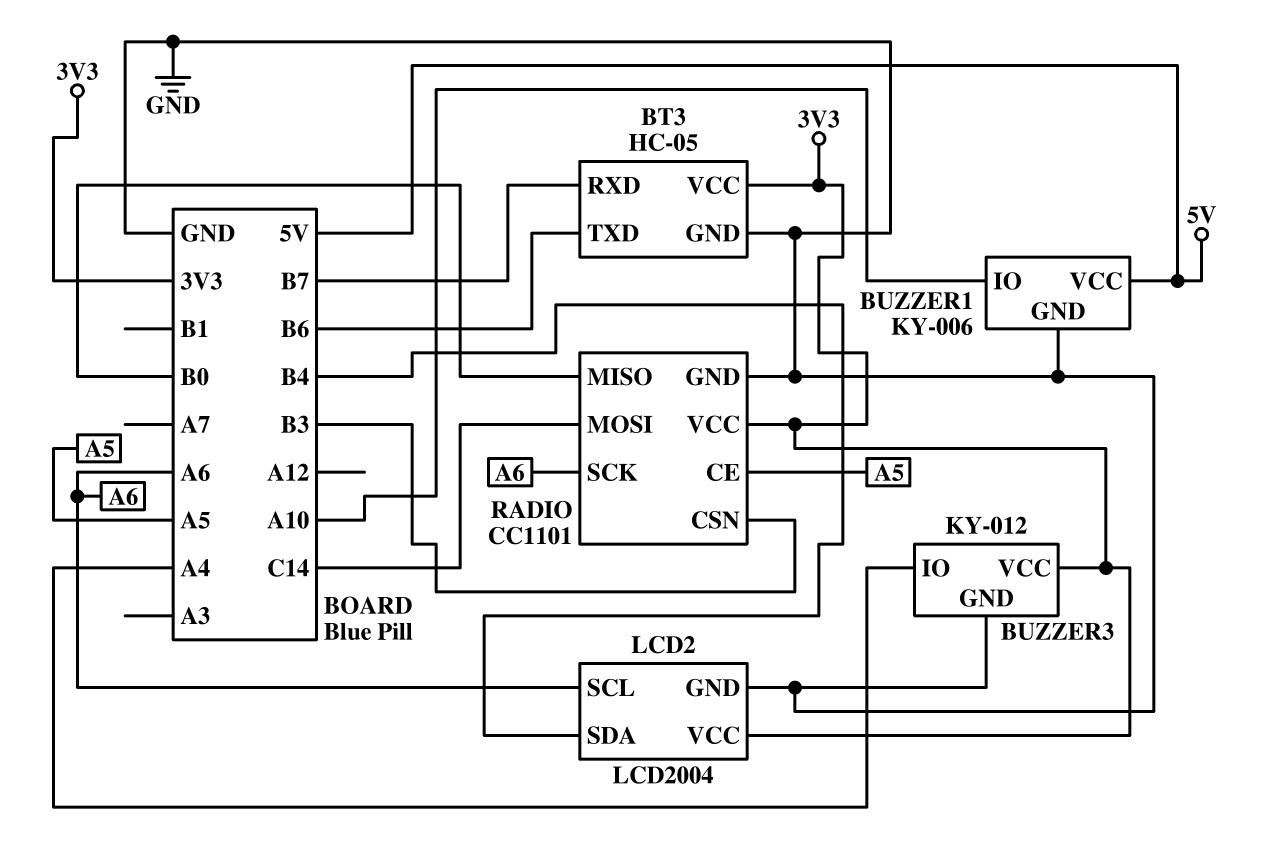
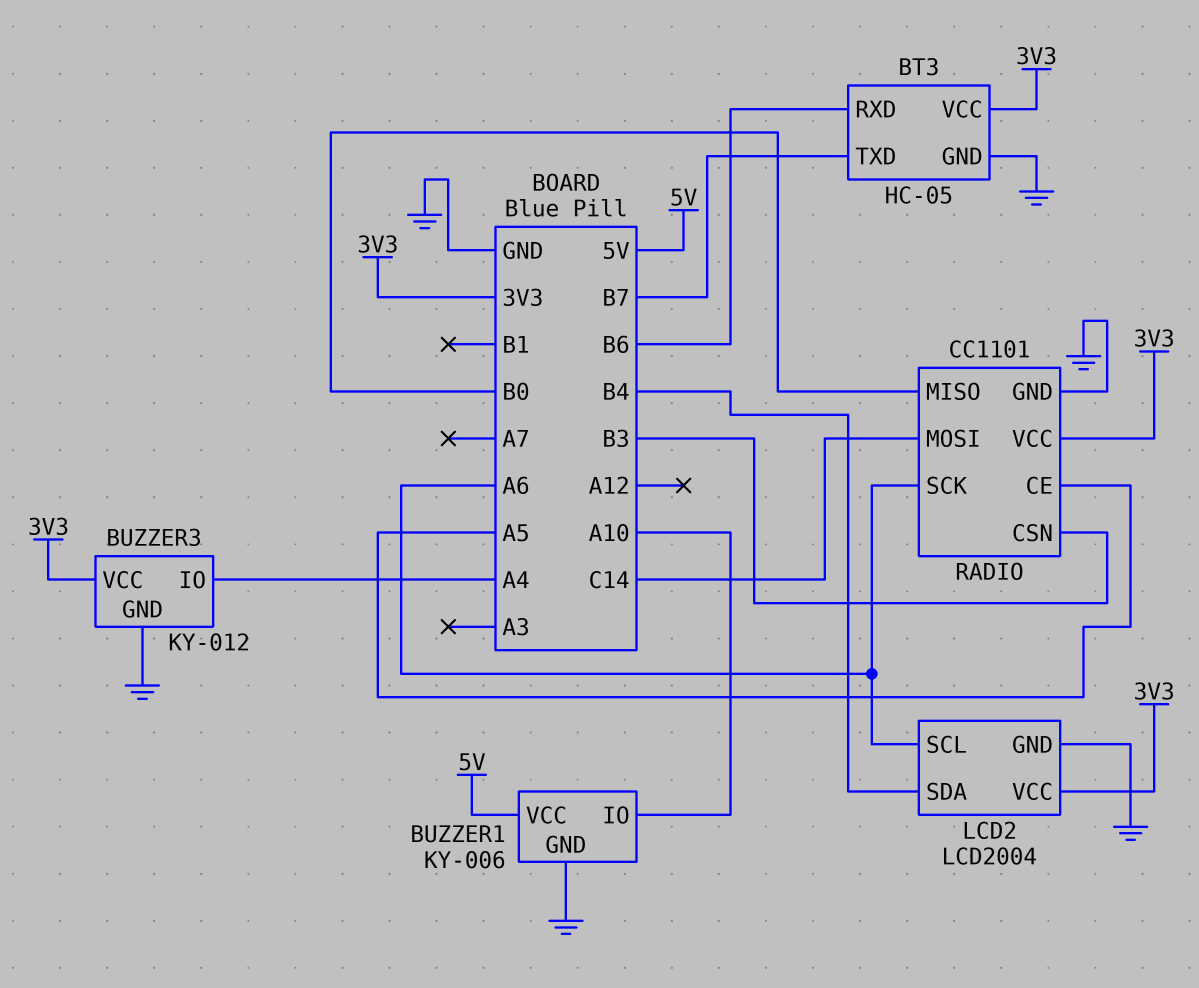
BT3 pin RXD: B7 -> B6
BT3 pin TXD: B6 -> B7

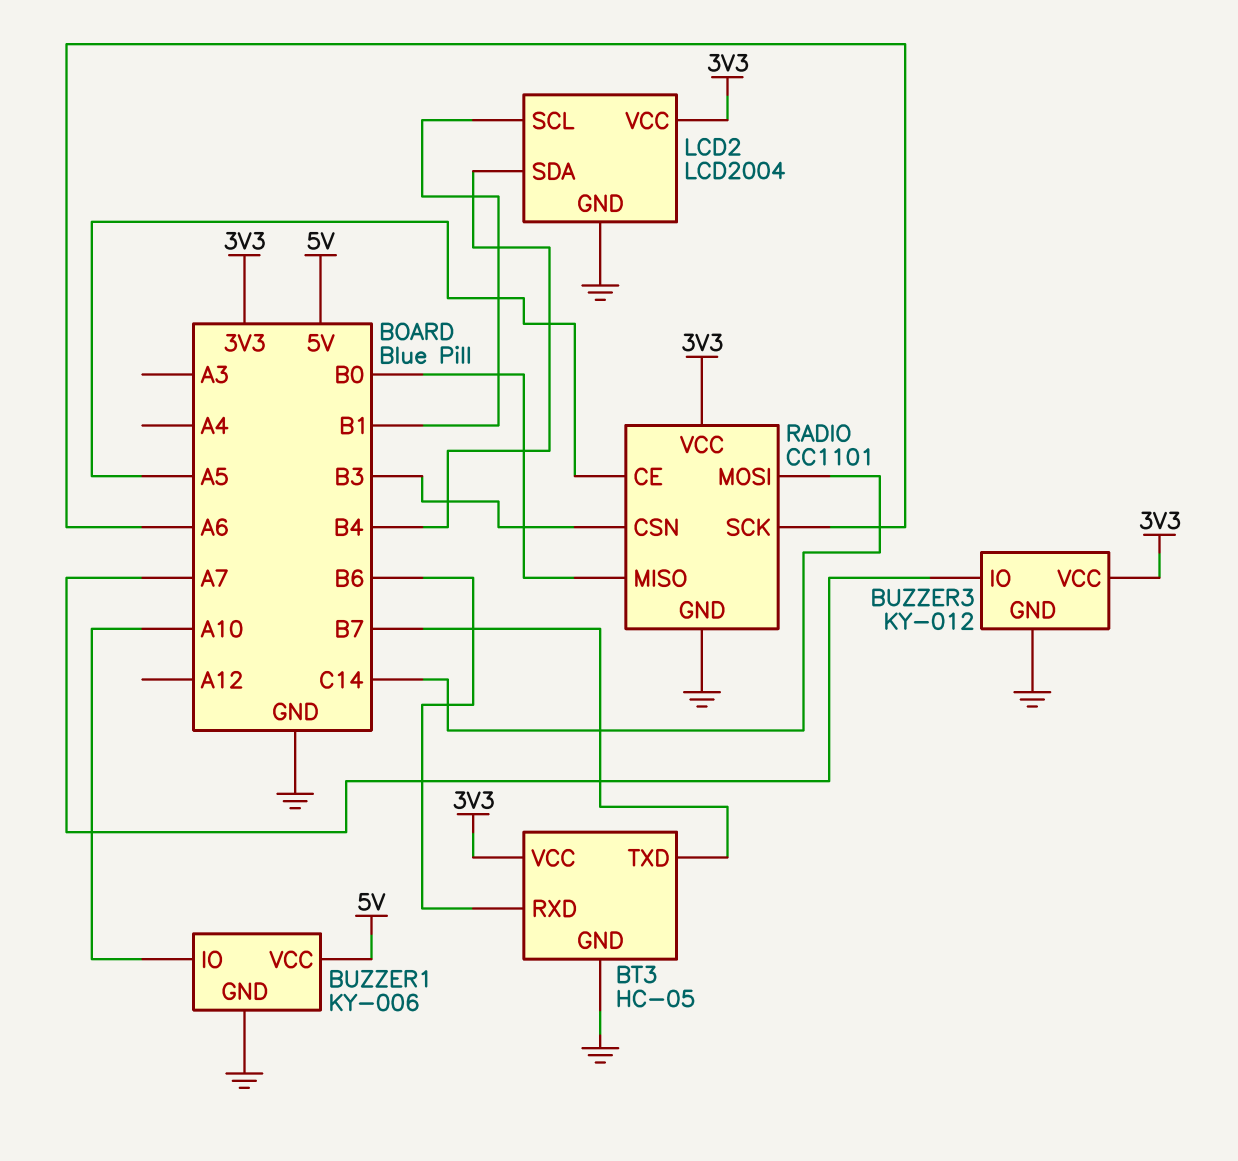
BUZZER3 pin IO: A4 -> A7
LCD2 pin SCL: A6 -> B1

